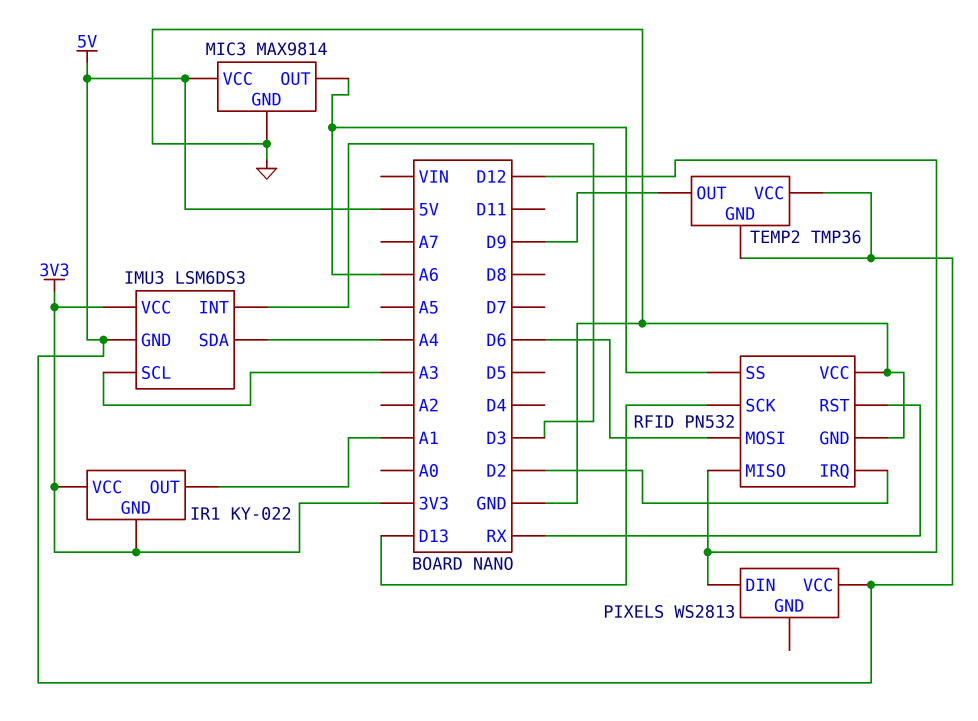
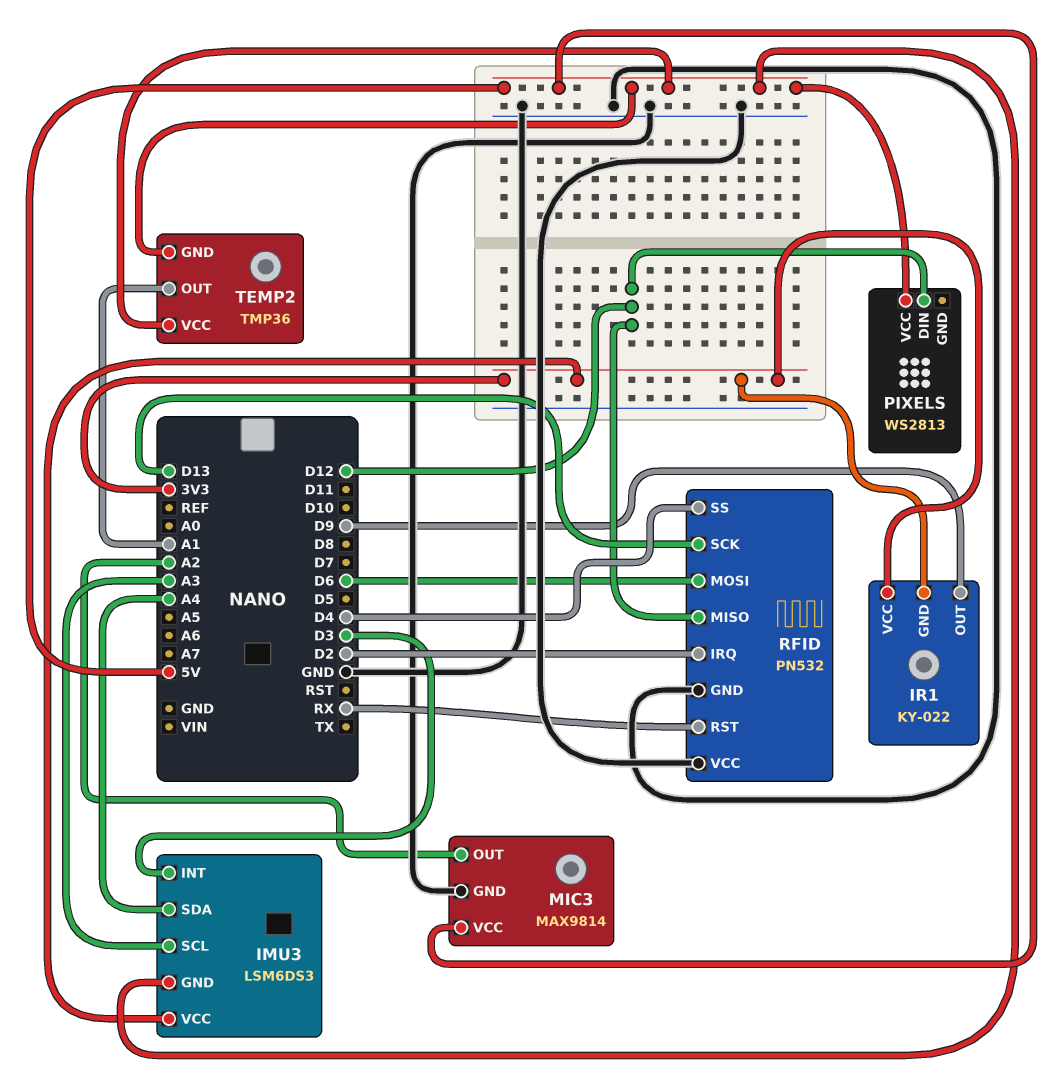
IR1 pin OUT: A1 -> D9
MIC3 pin OUT: A6 -> A2
RFID pin SS: A6 -> D4
TEMP2 pin OUT: D9 -> A1

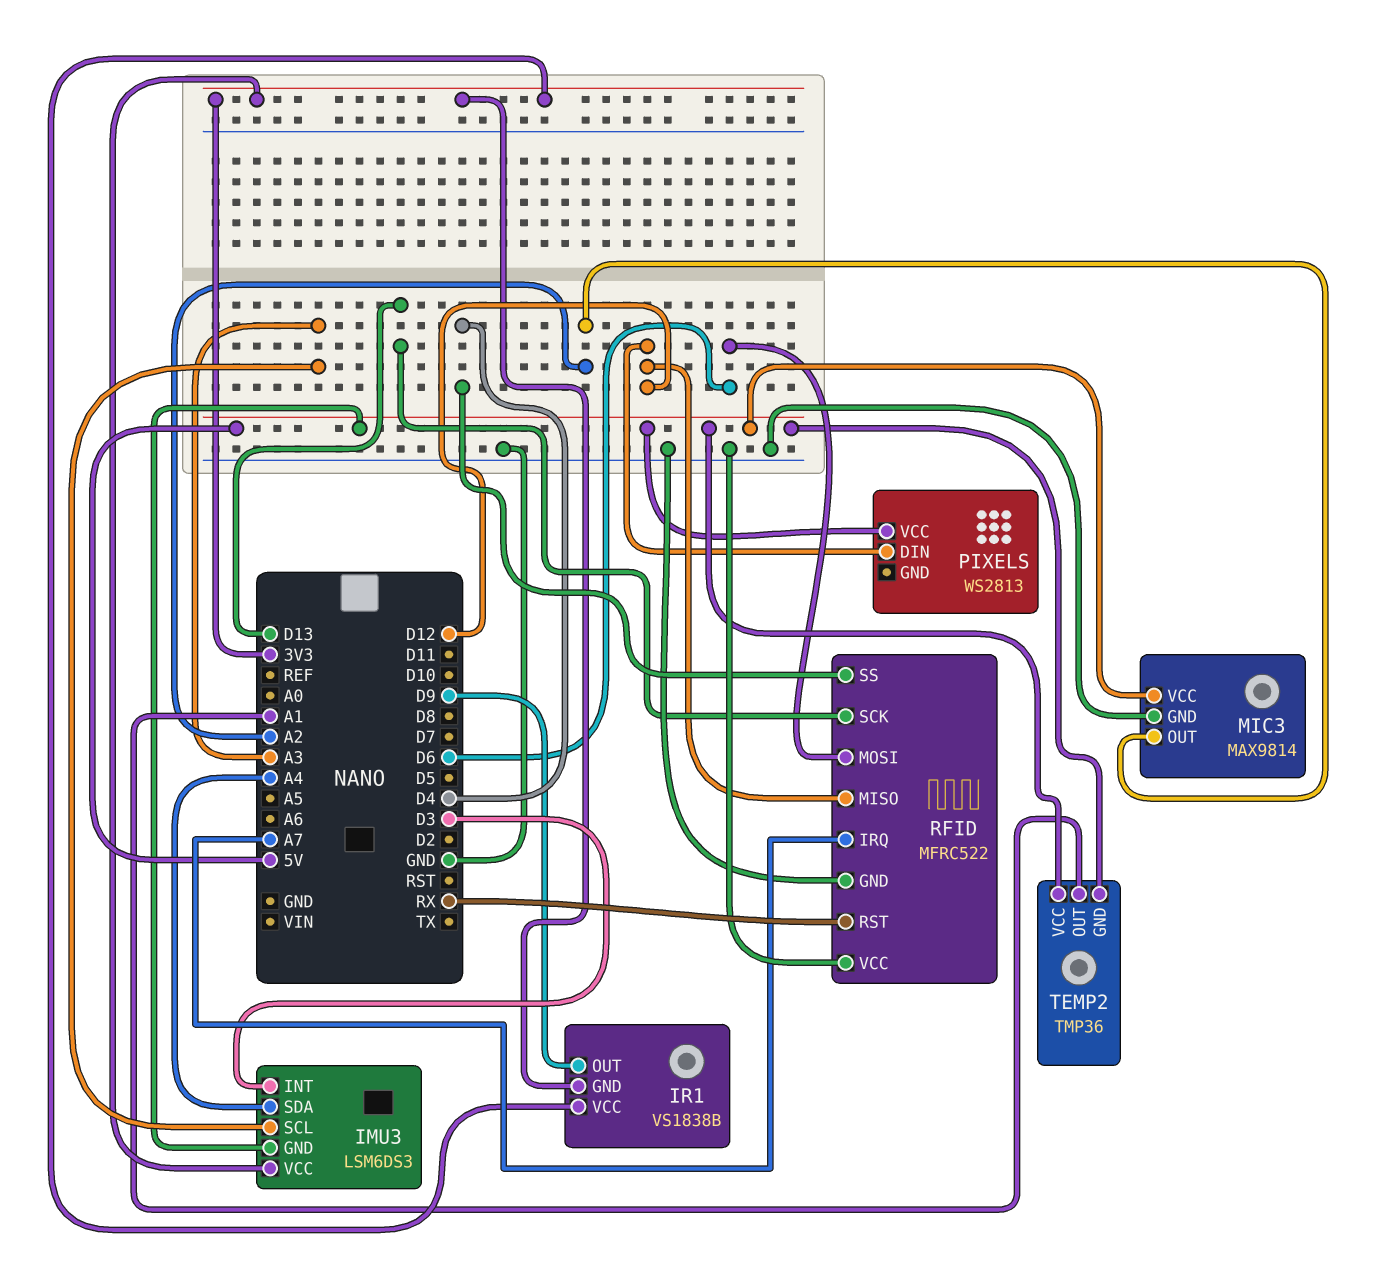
IR1: KY-022 -> VS1838B
RFID: PN532 -> MFRC522
RFID pin IRQ: D2 -> A7

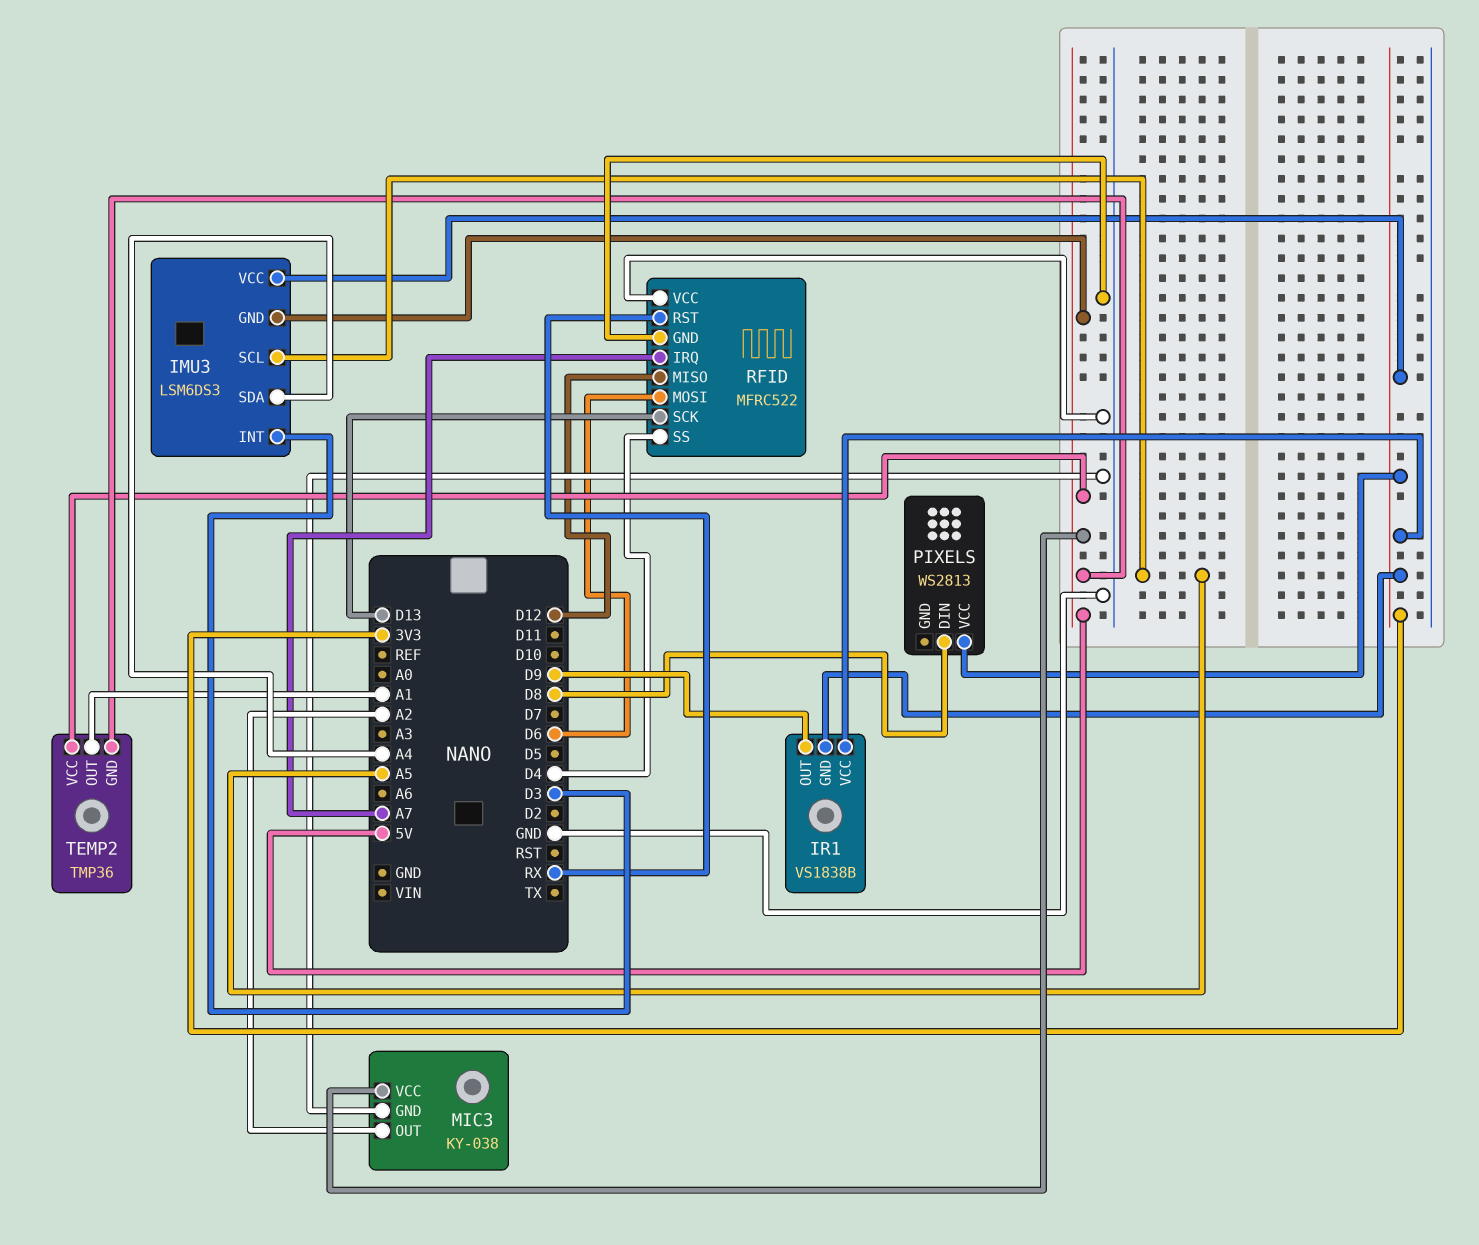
IMU3 pin SCL: A3 -> A5
MIC3: MAX9814 -> KY-038
PIXELS pin DIN: D12 -> D8
PIXELS pin VCC: 5V -> 3V3

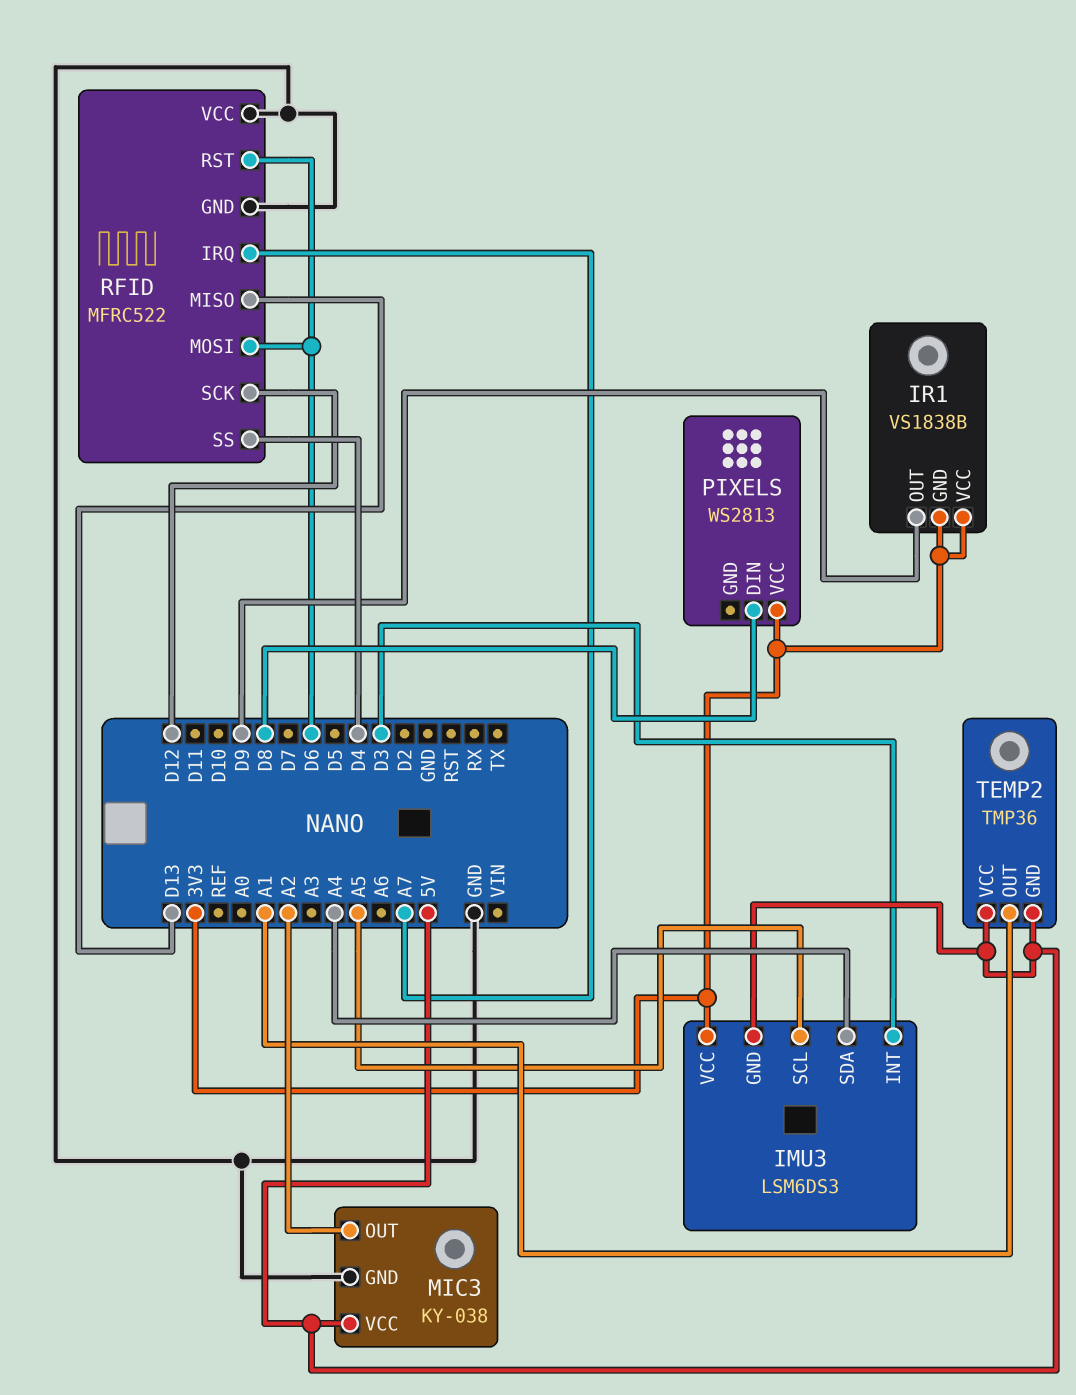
RFID pin MISO: D12 -> D13
RFID pin RST: RX -> D6
RFID pin SCK: D13 -> D12

